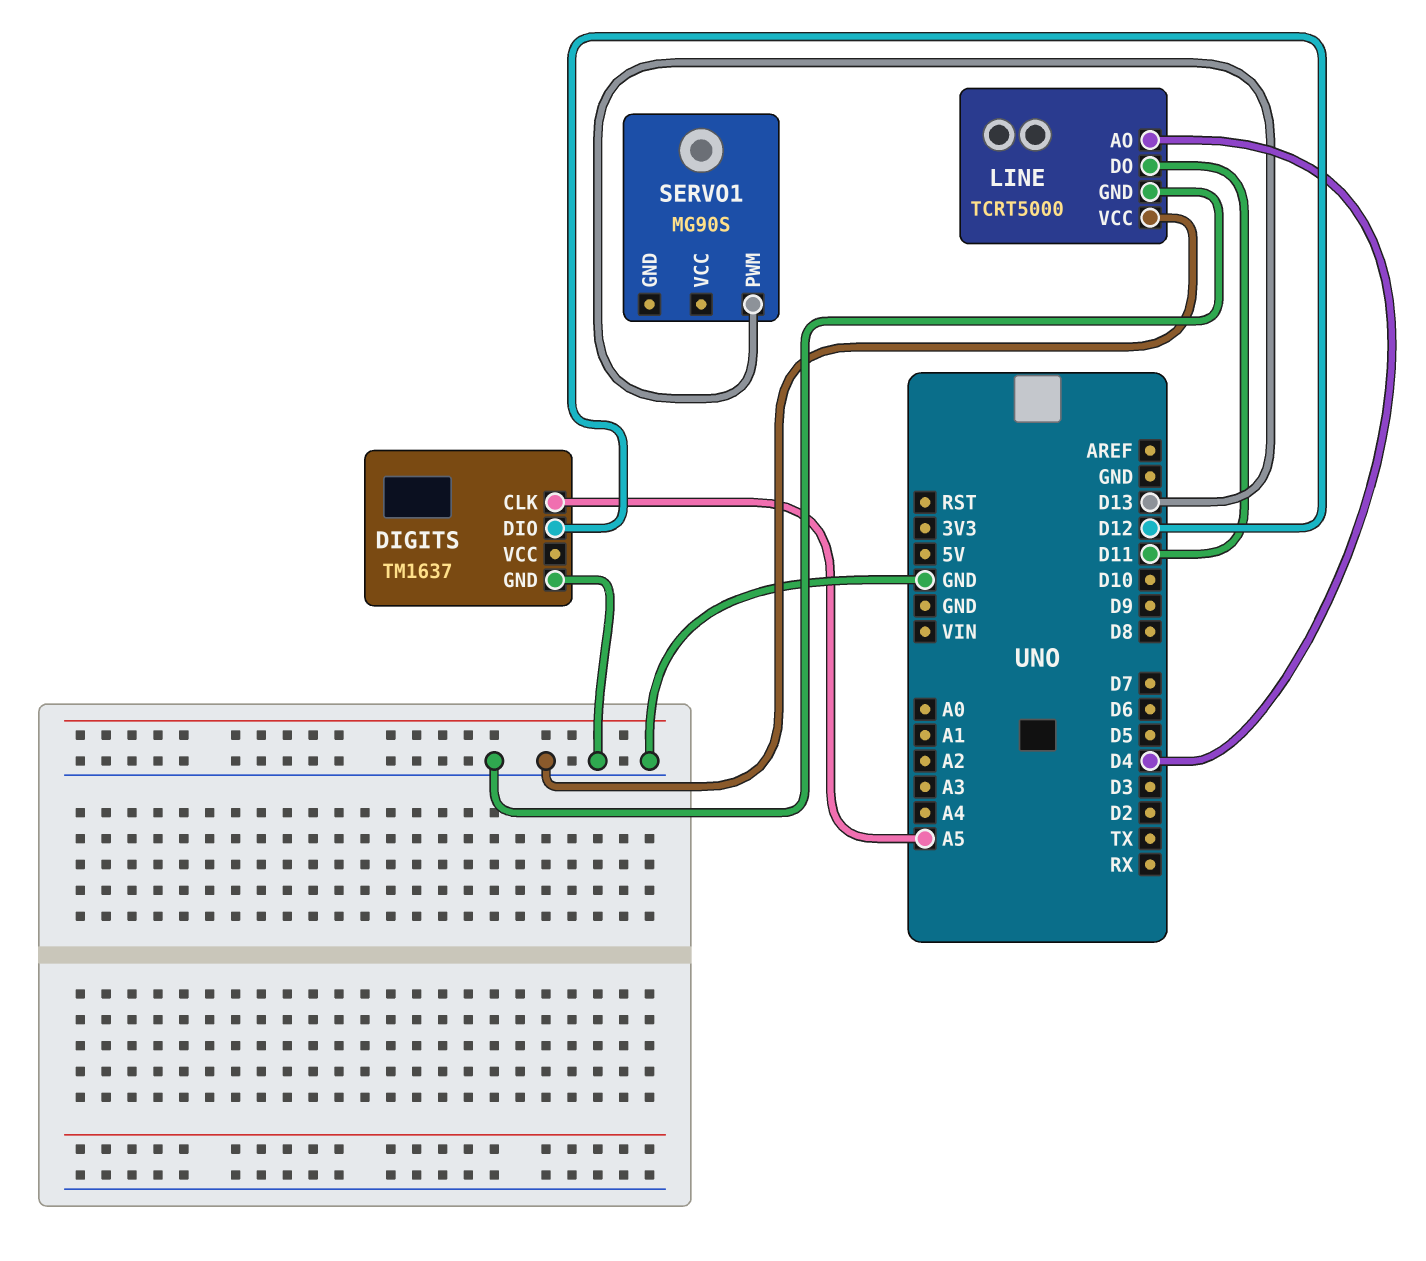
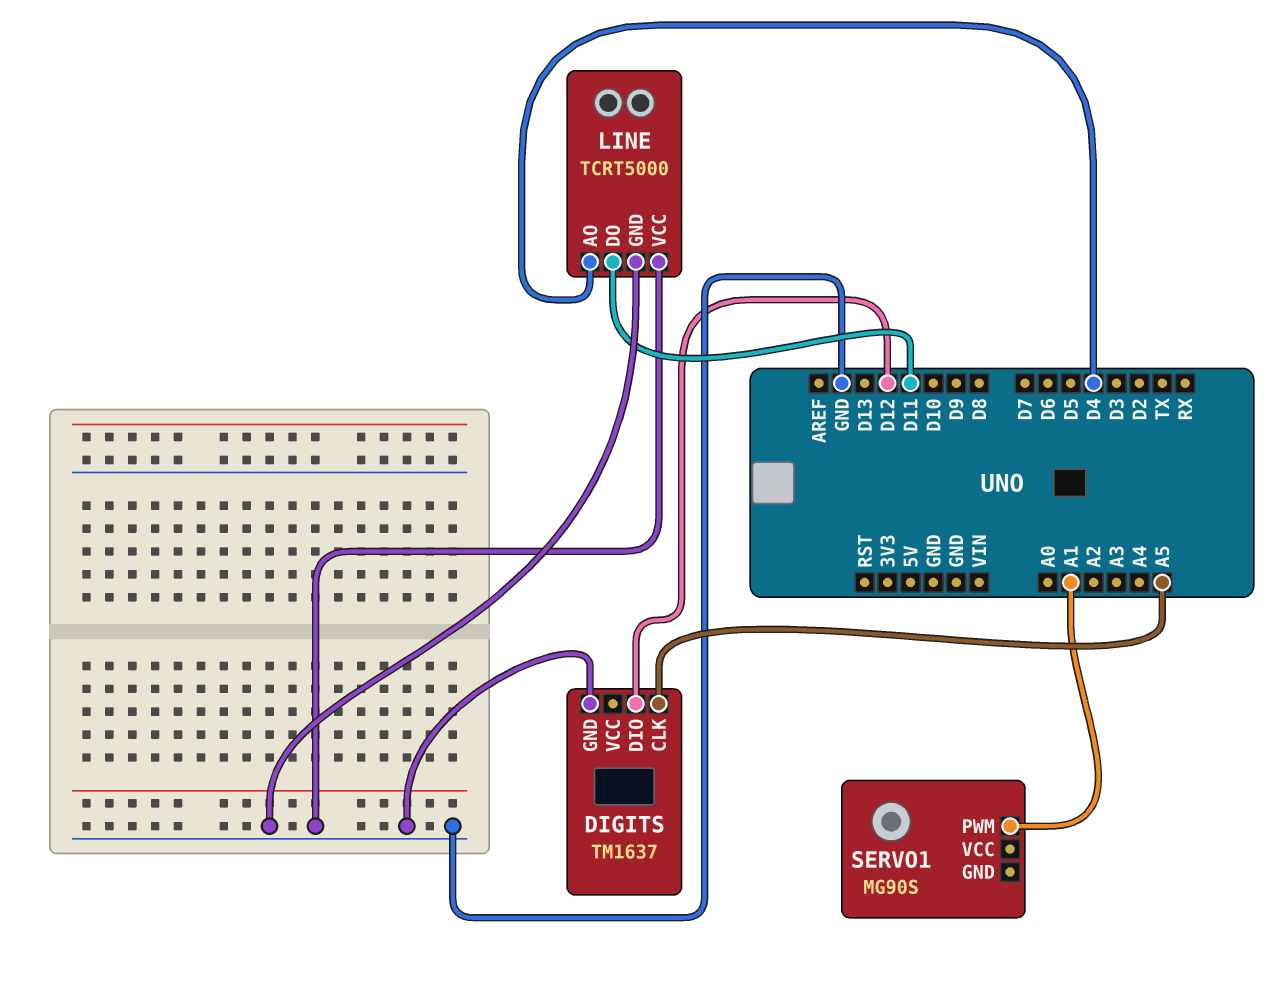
SERVO1 pin PWM: D13 -> A1

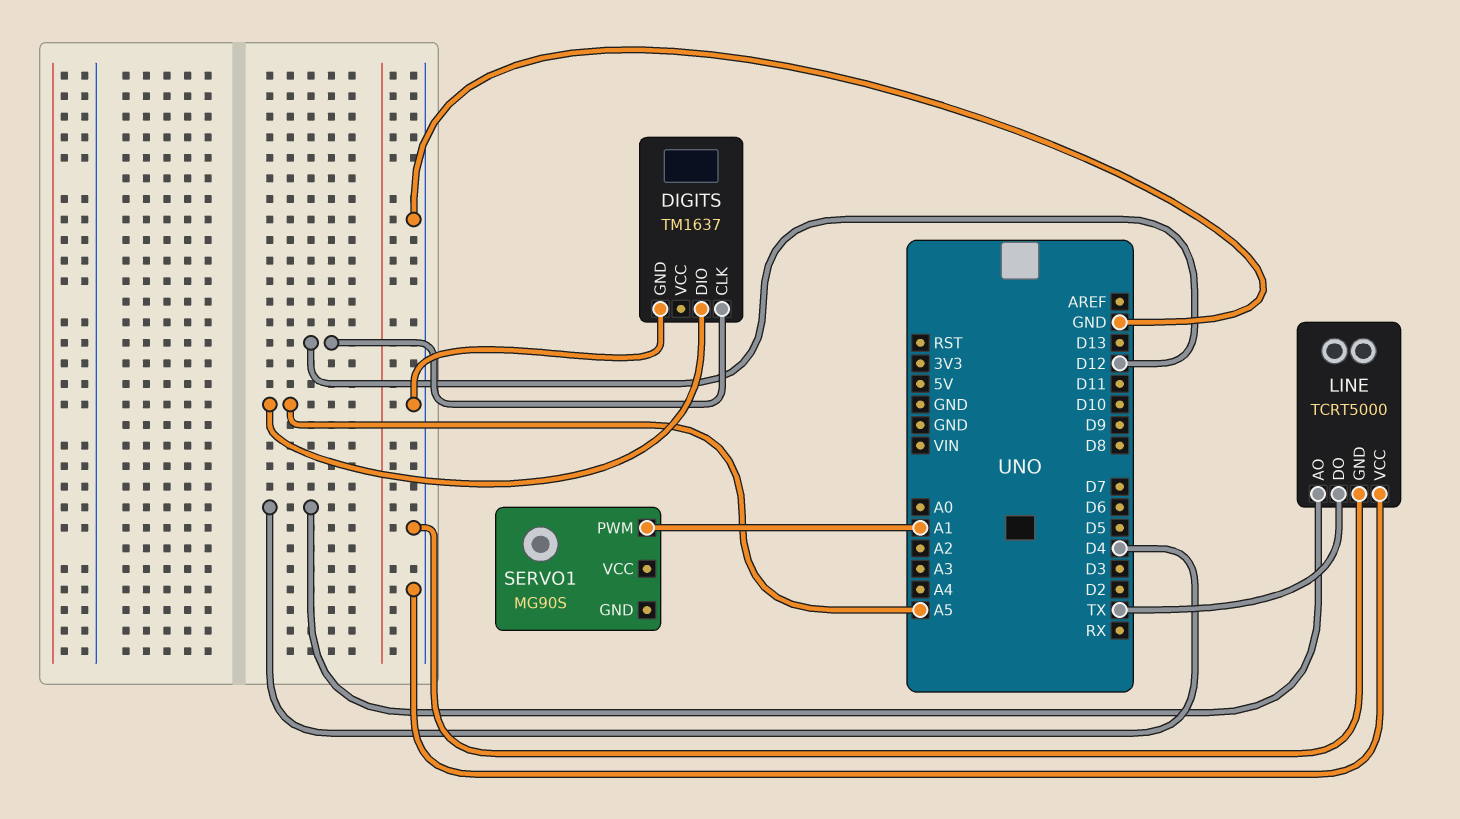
DIGITS pin CLK: A5 -> D12
DIGITS pin DIO: D12 -> A5
LINE pin DO: D11 -> TX

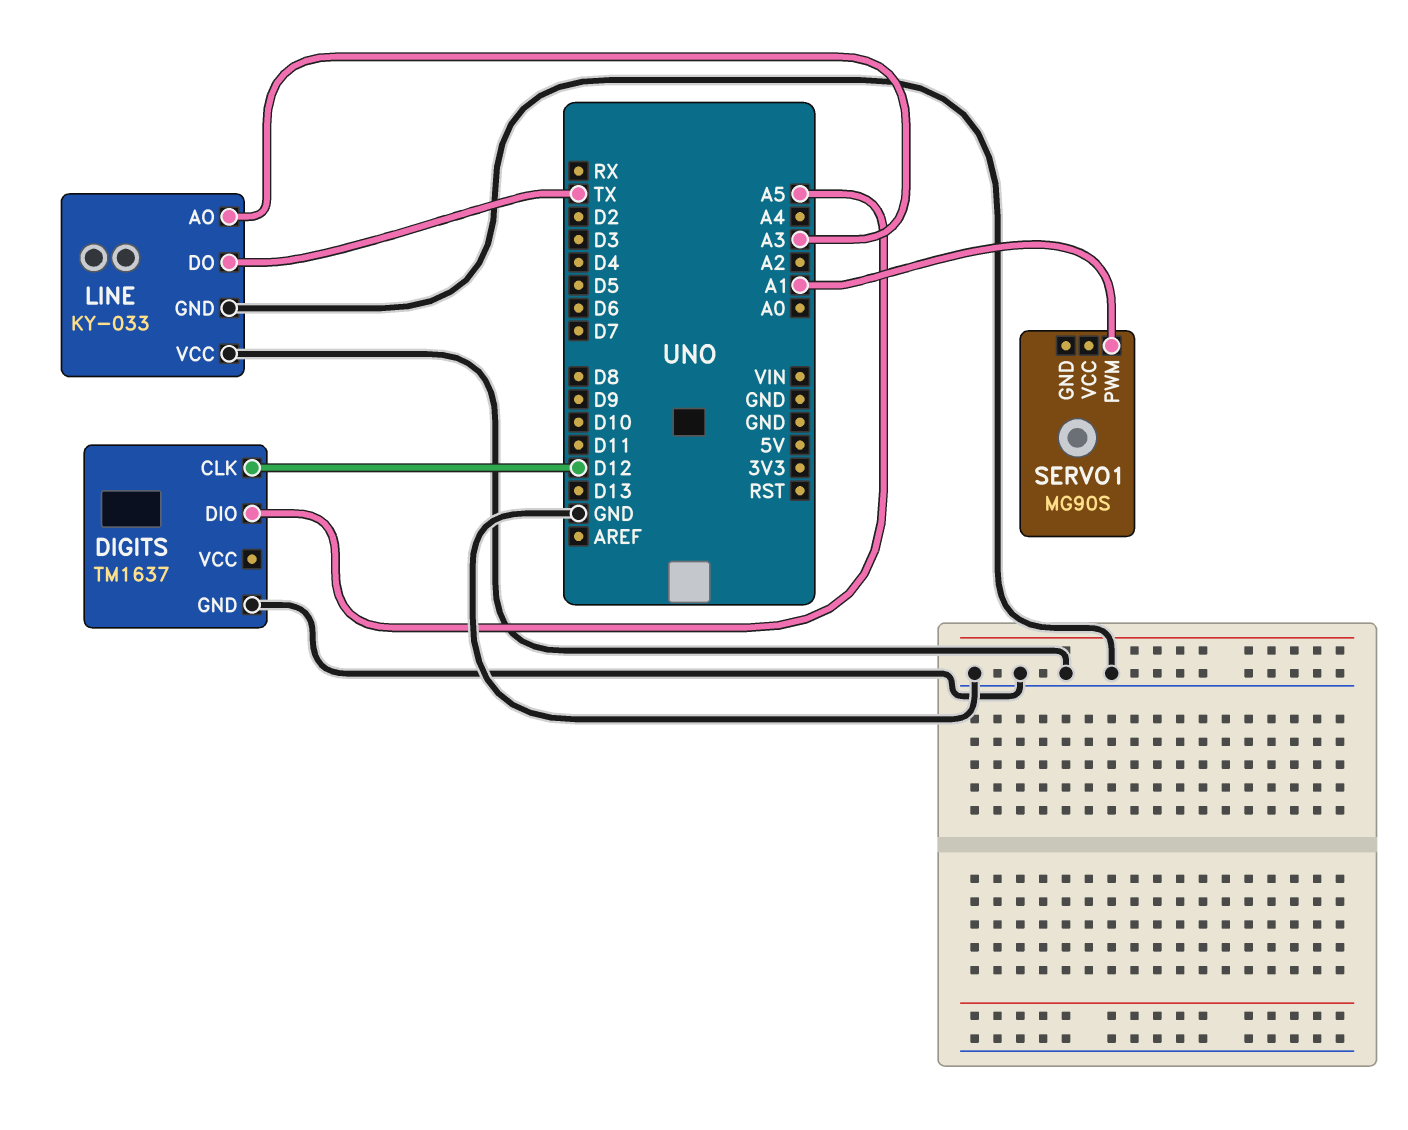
LINE: TCRT5000 -> KY-033
LINE pin AO: D4 -> A3

